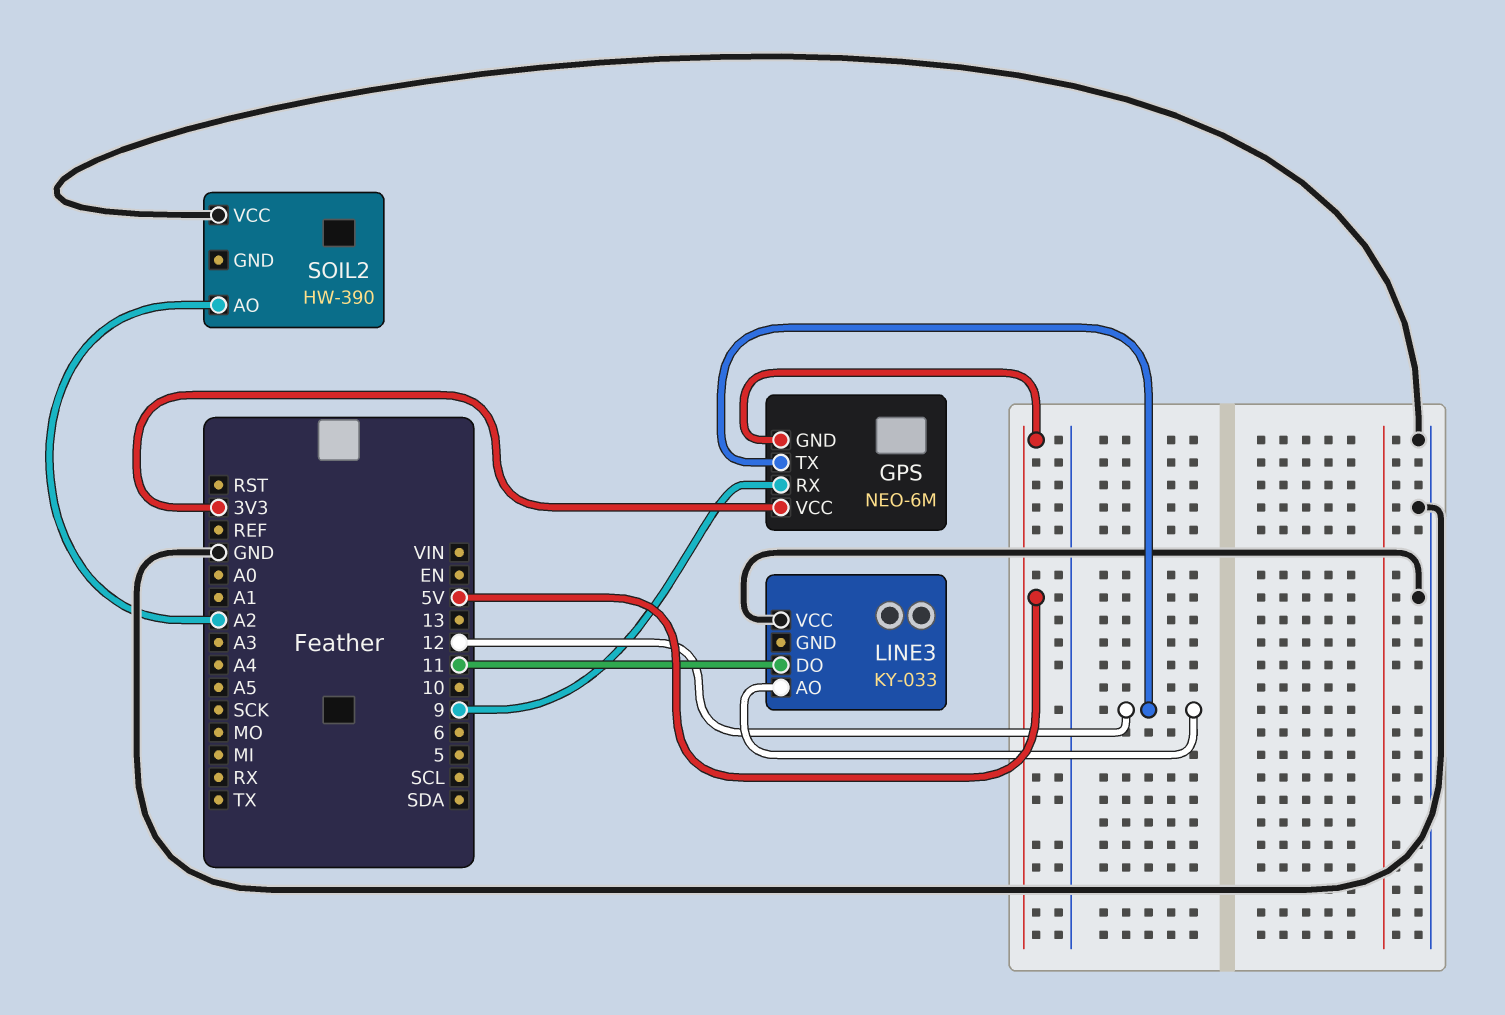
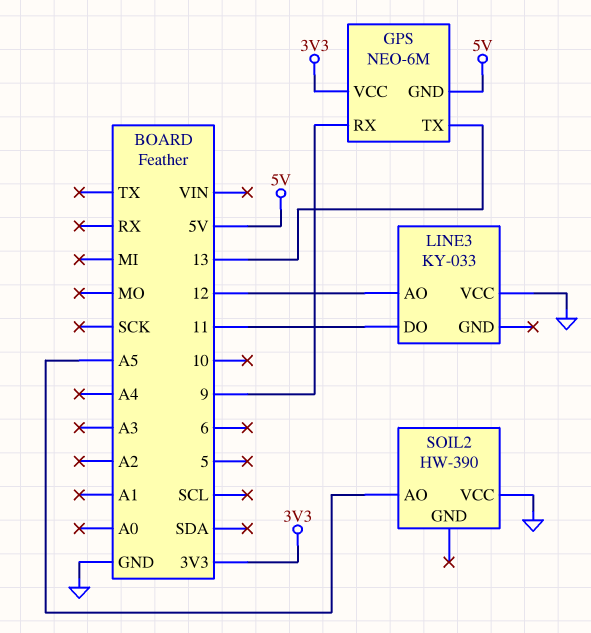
GPS pin TX: 12 -> 13
SOIL2 pin AO: A2 -> A5

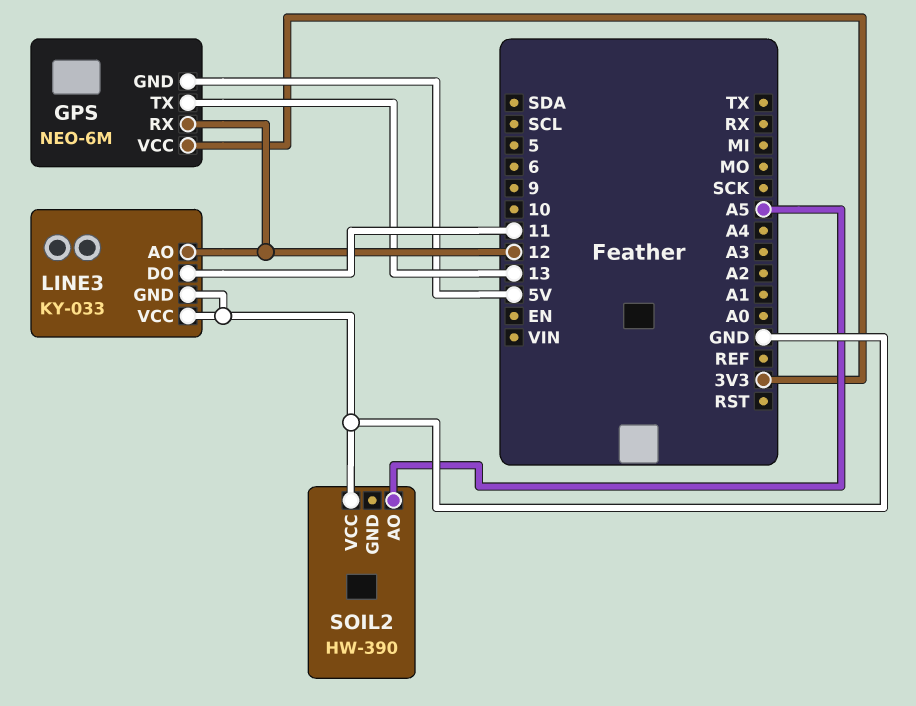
GPS pin RX: 9 -> 12
LINE3 pin GND: none -> GND

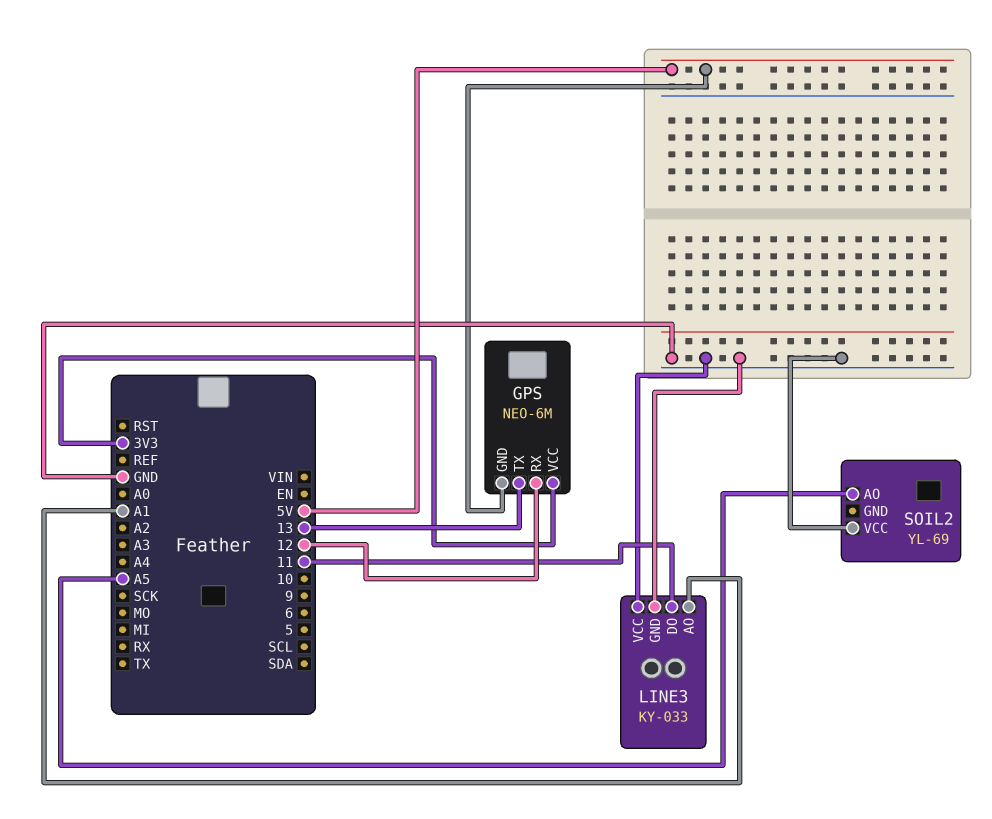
LINE3 pin AO: 12 -> A1
SOIL2: HW-390 -> YL-69

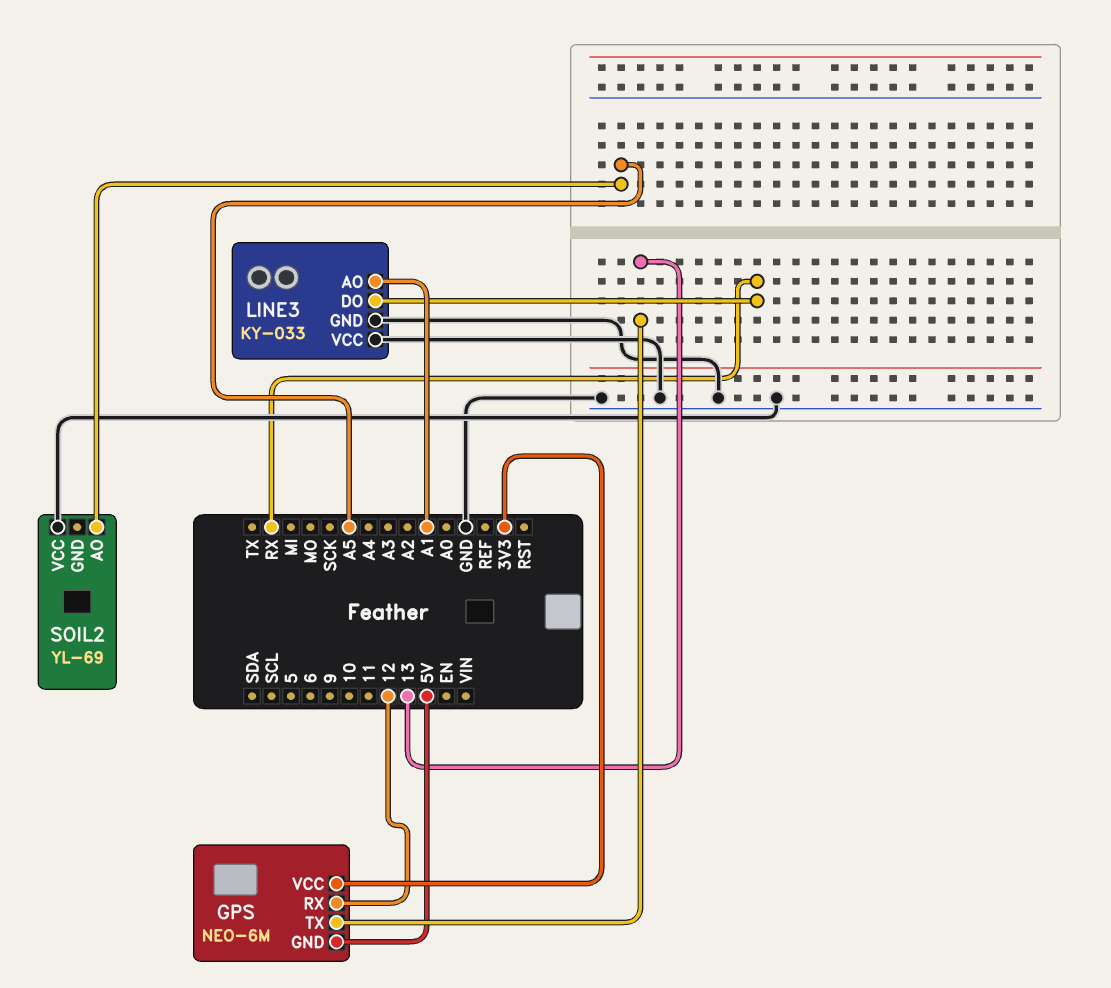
LINE3 pin DO: 11 -> RX

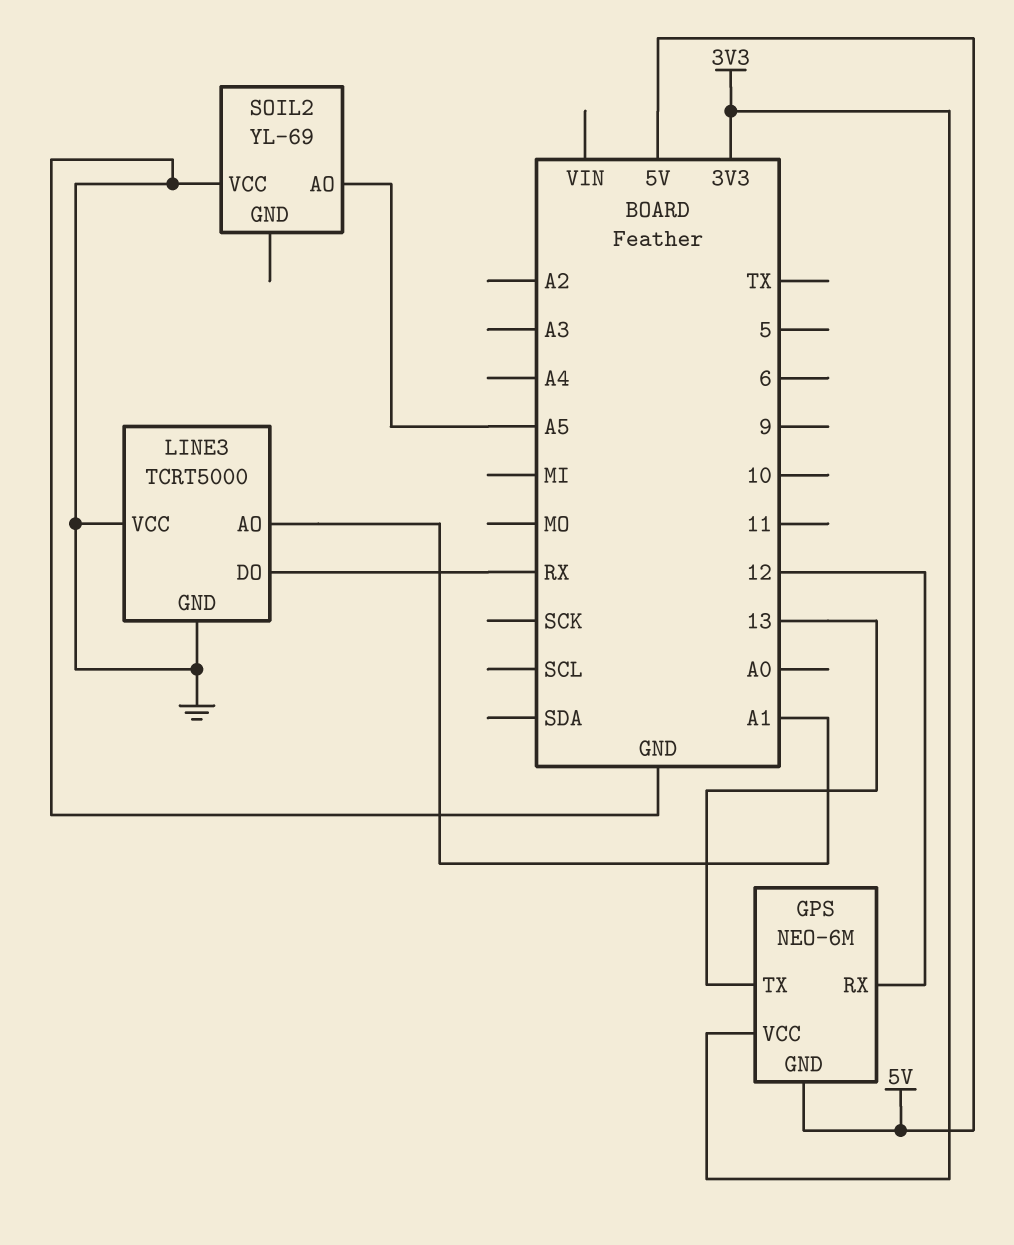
LINE3: KY-033 -> TCRT5000

